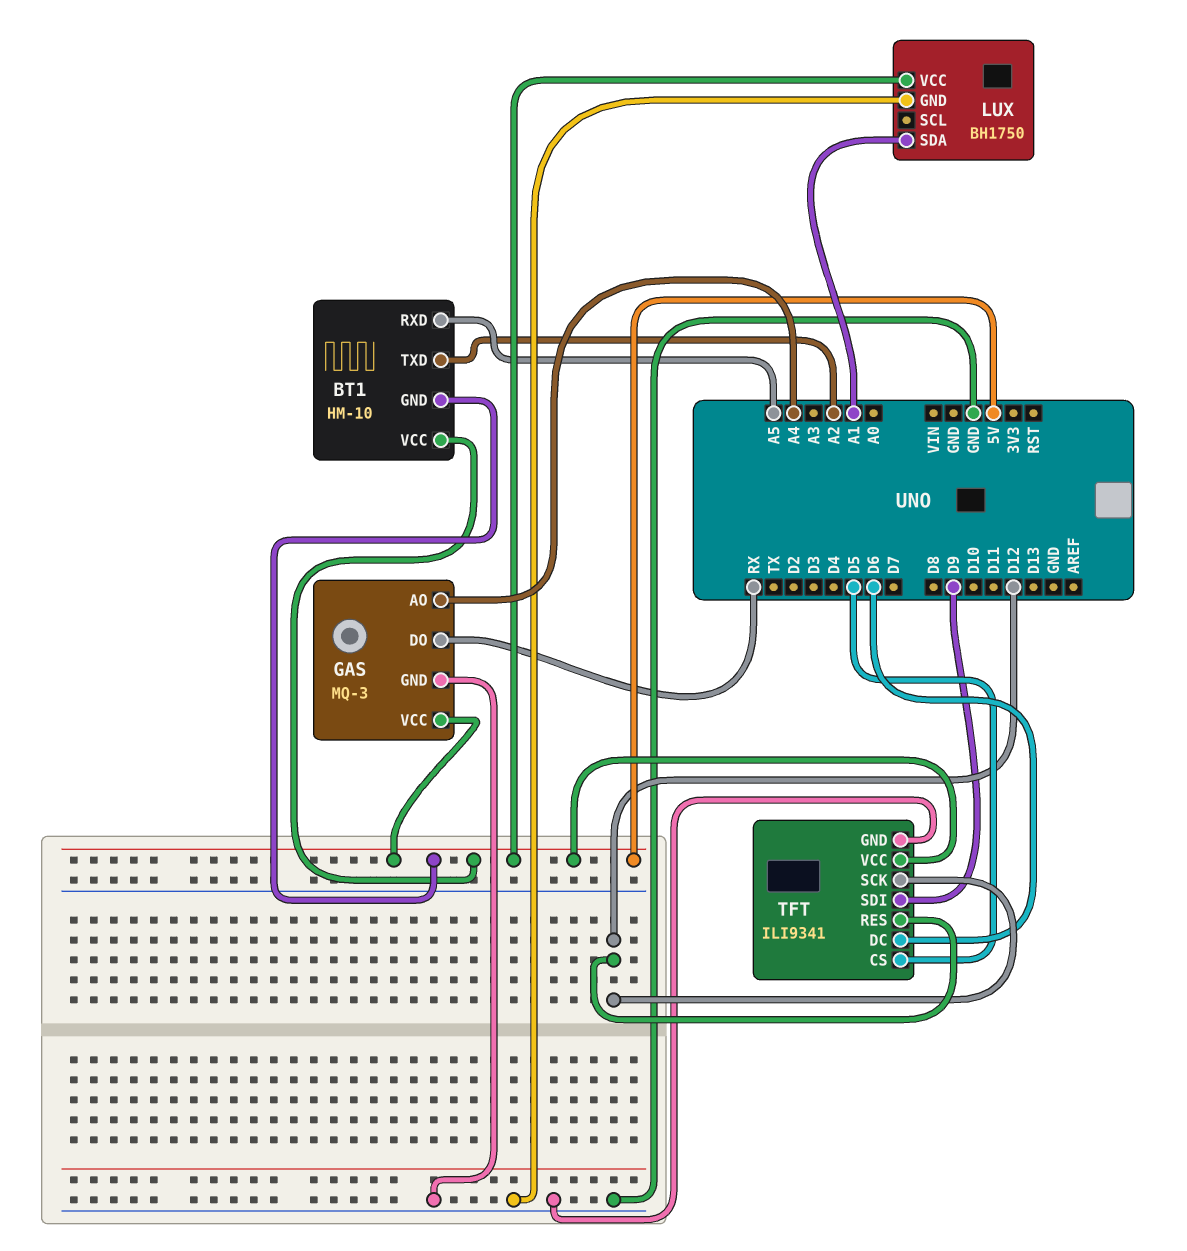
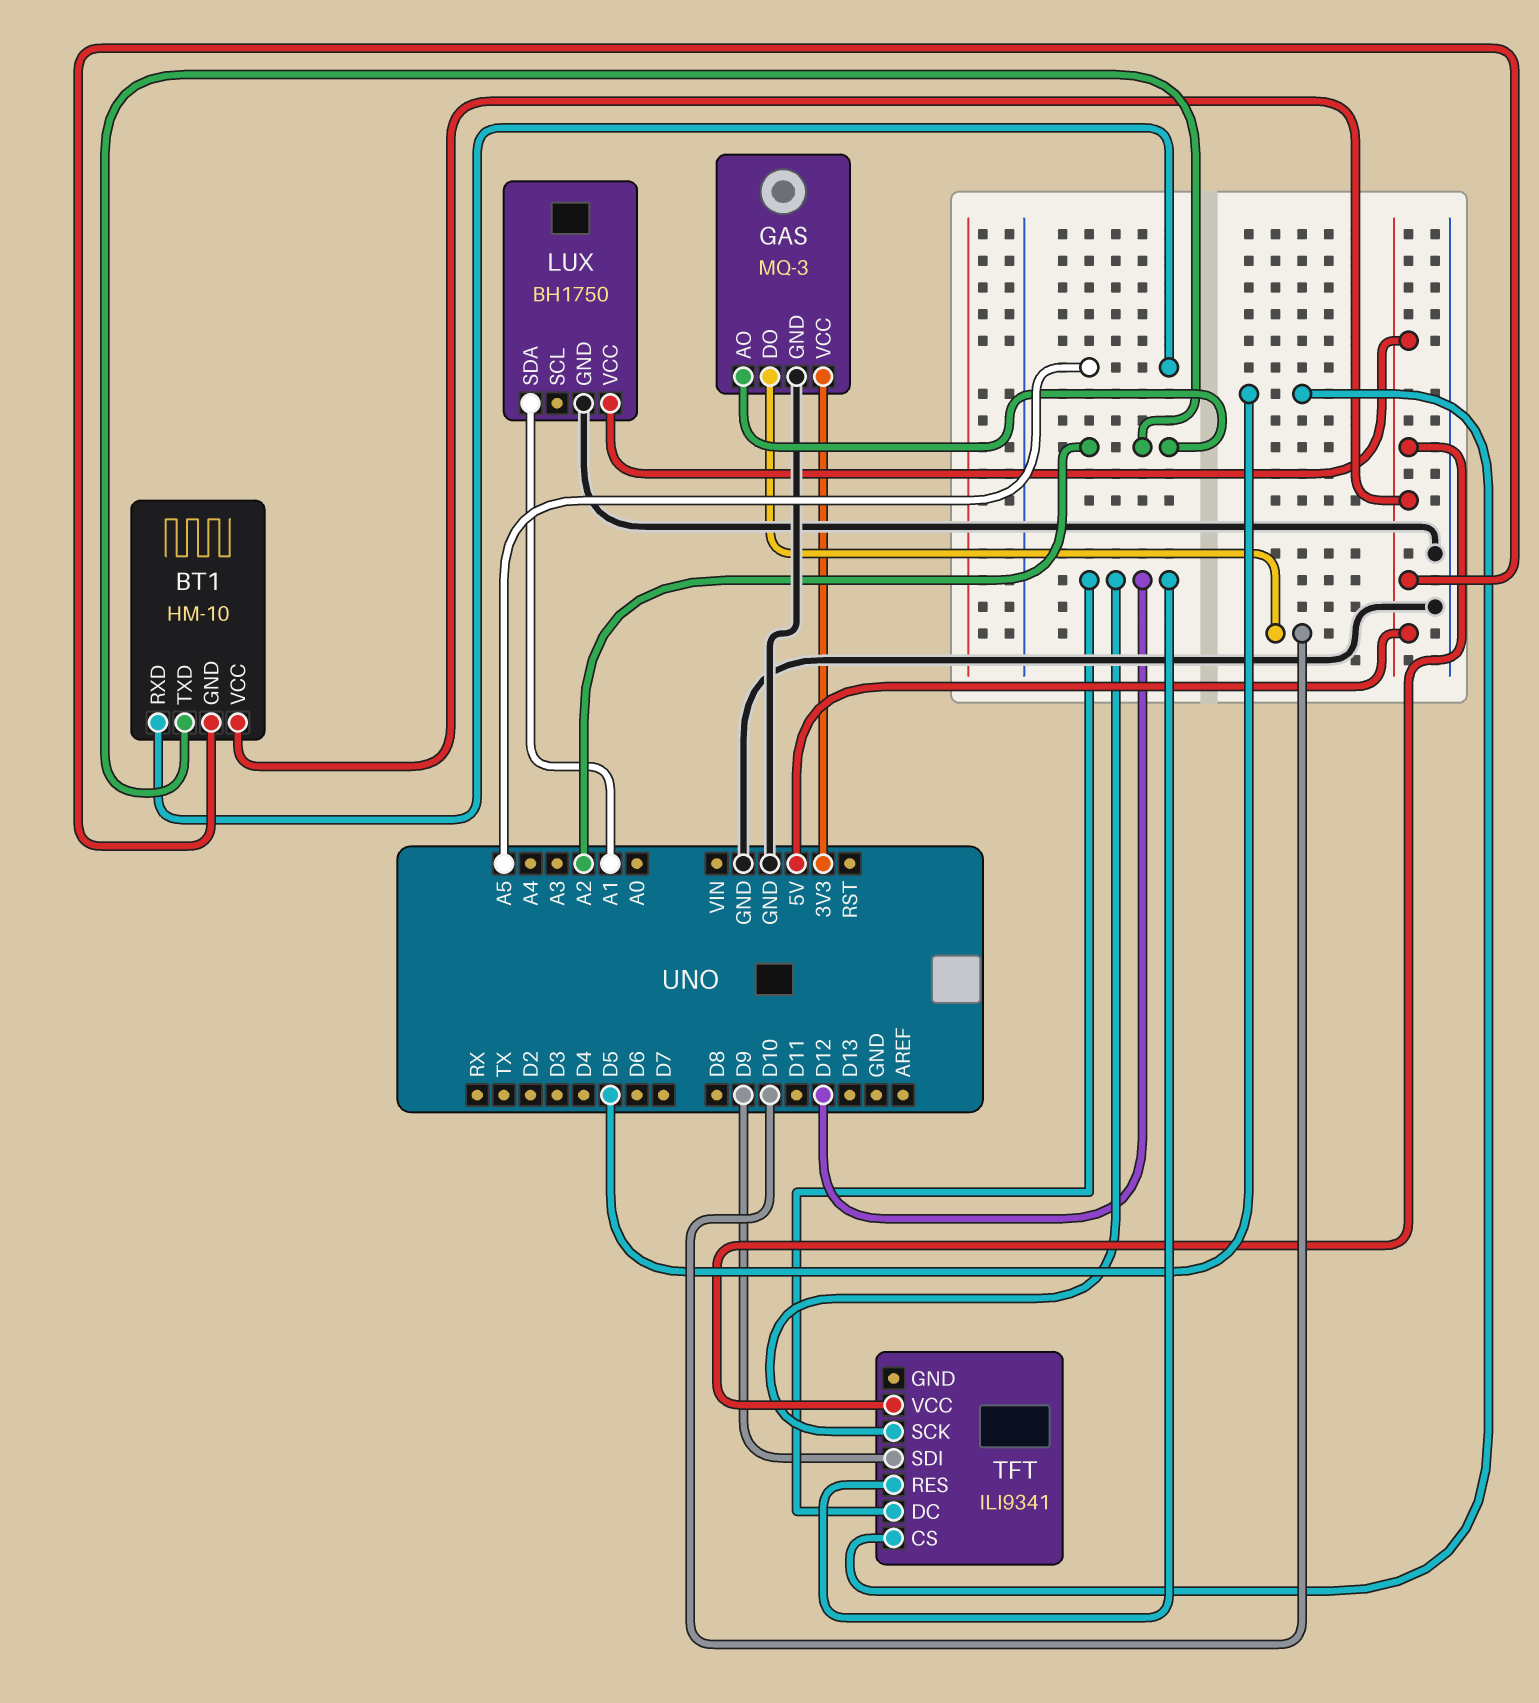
GAS pin AO: A4 -> A2
GAS pin DO: RX -> D10
GAS pin VCC: 5V -> 3V3
TFT pin DC: D6 -> D12
TFT pin GND: GND -> none

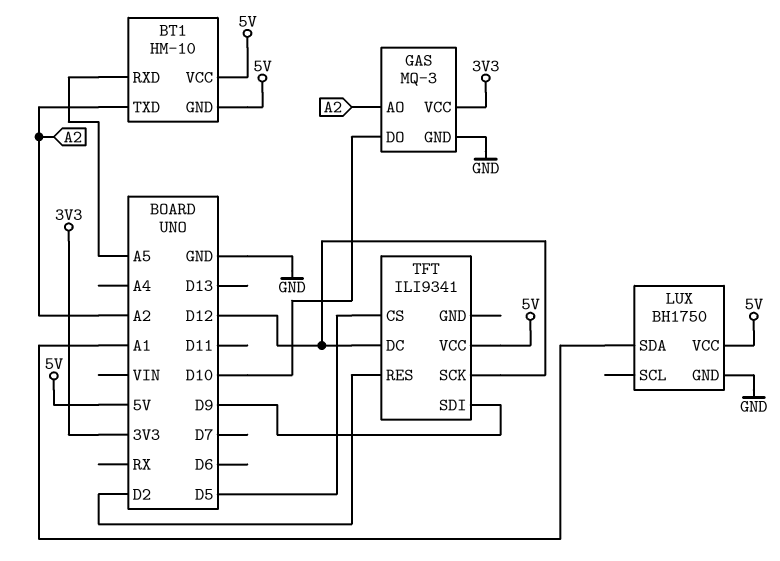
TFT pin RES: D12 -> D2

